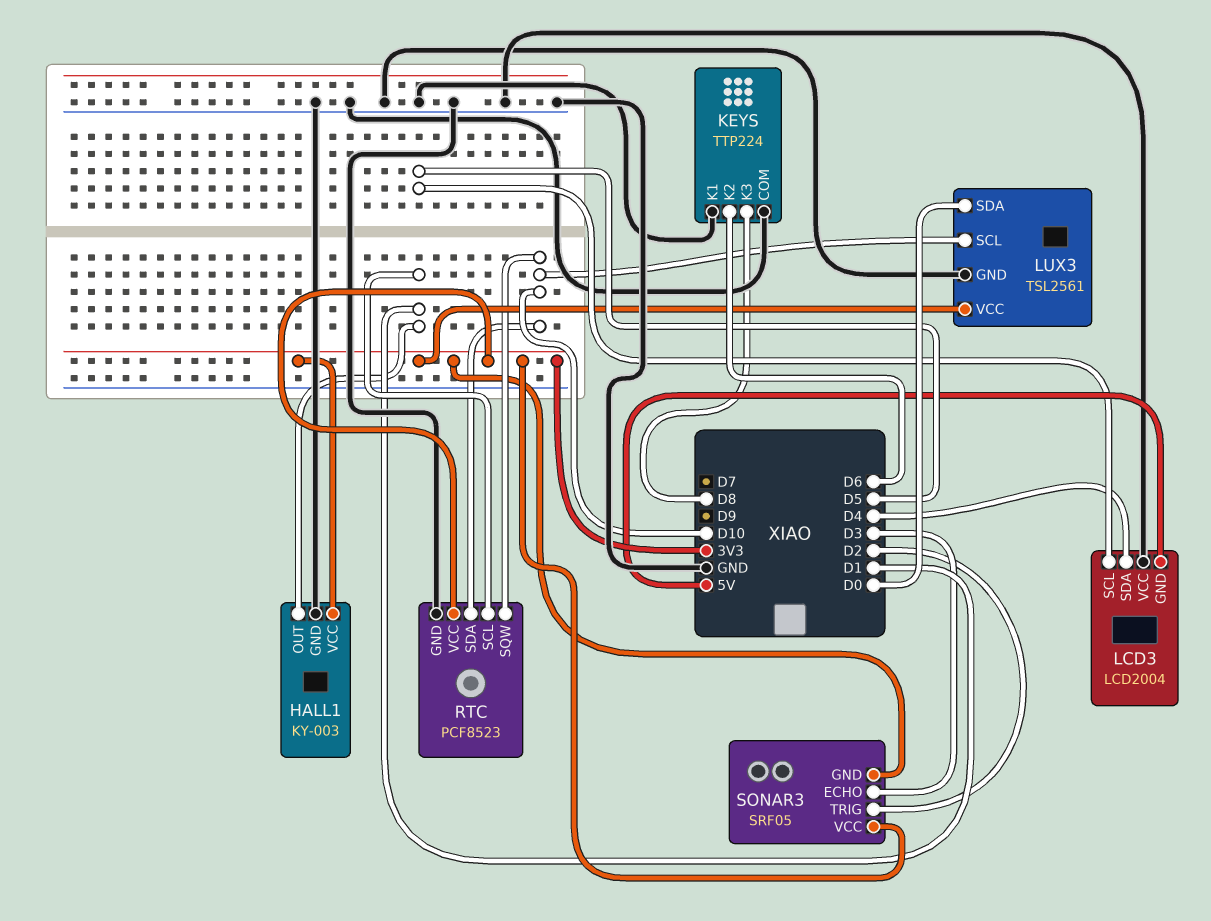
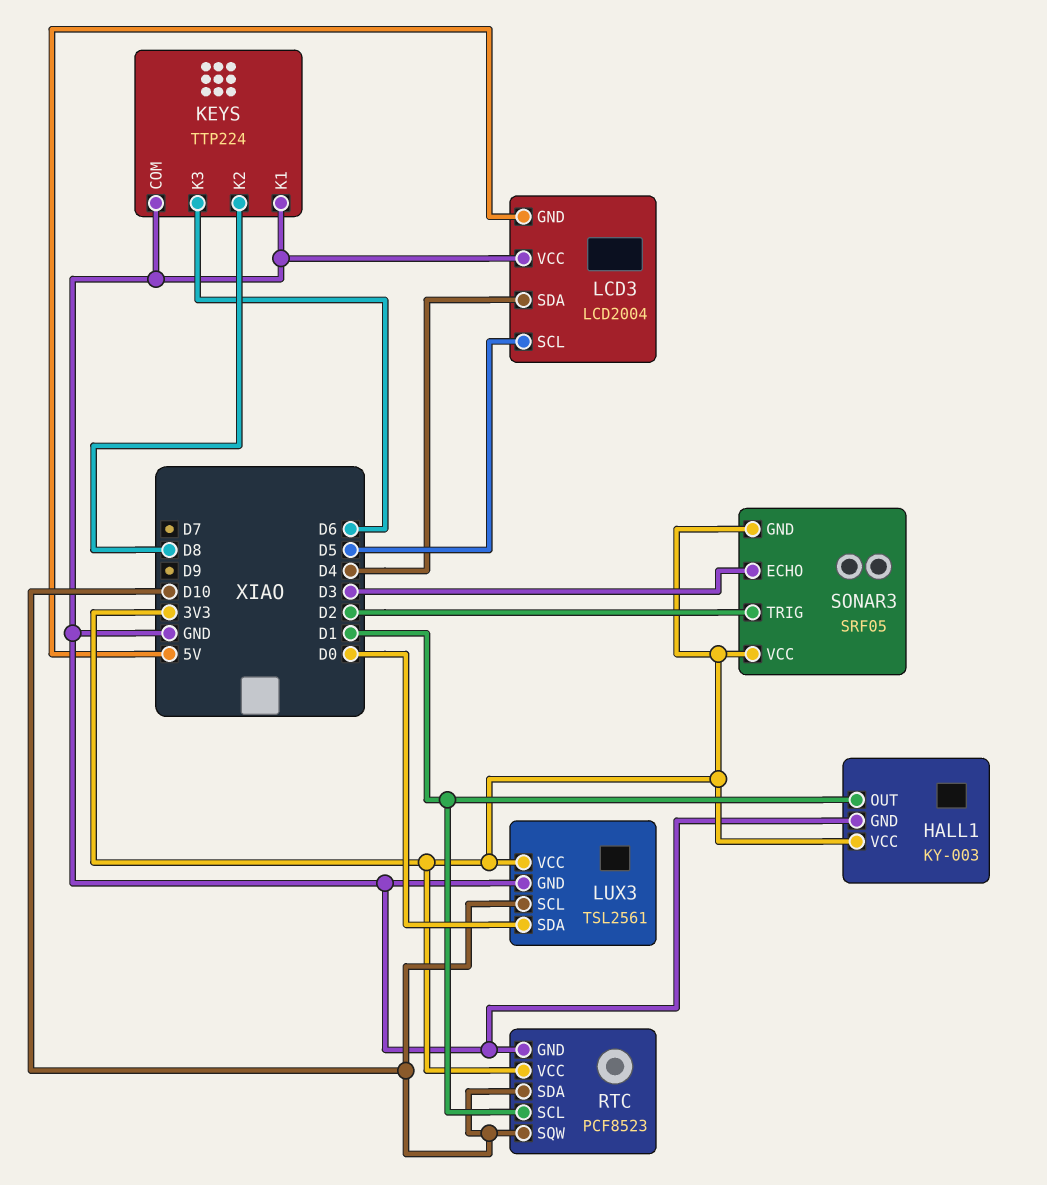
KEYS pin K2: D6 -> D8
KEYS pin K3: D8 -> D6

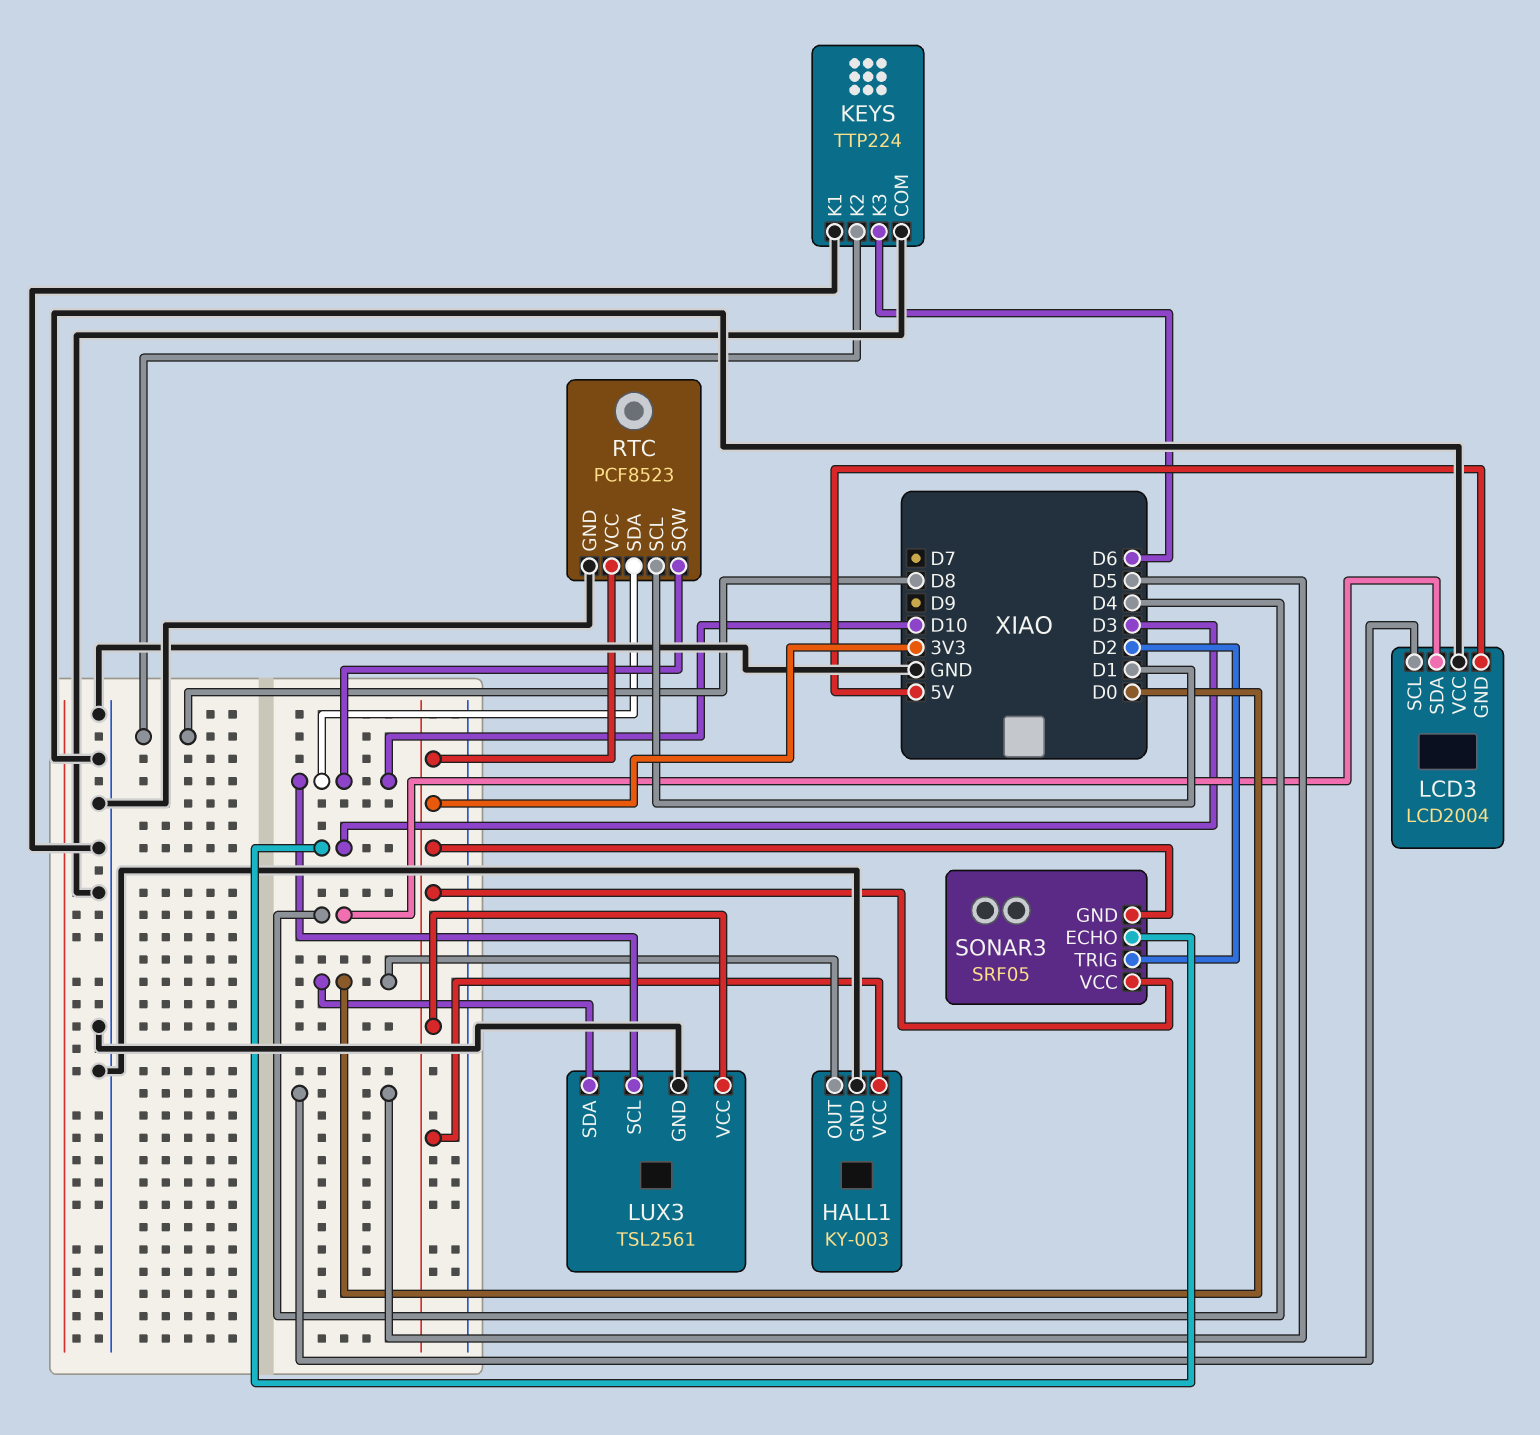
HALL1 pin OUT: D1 -> D0

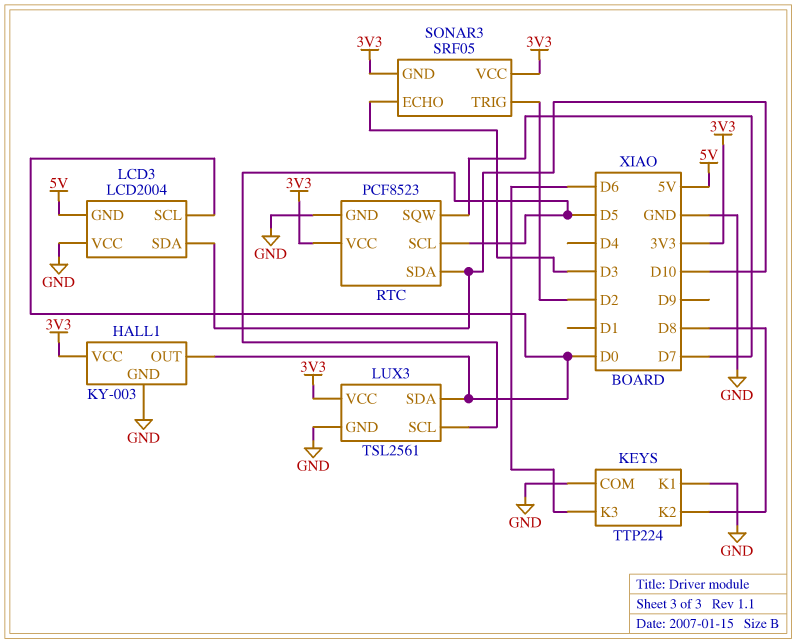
LCD3 pin SCL: D5 -> D0
LCD3 pin SDA: D4 -> D10
LUX3 pin SCL: D10 -> D5
RTC pin SCL: D1 -> D5
RTC pin SQW: D10 -> D7

